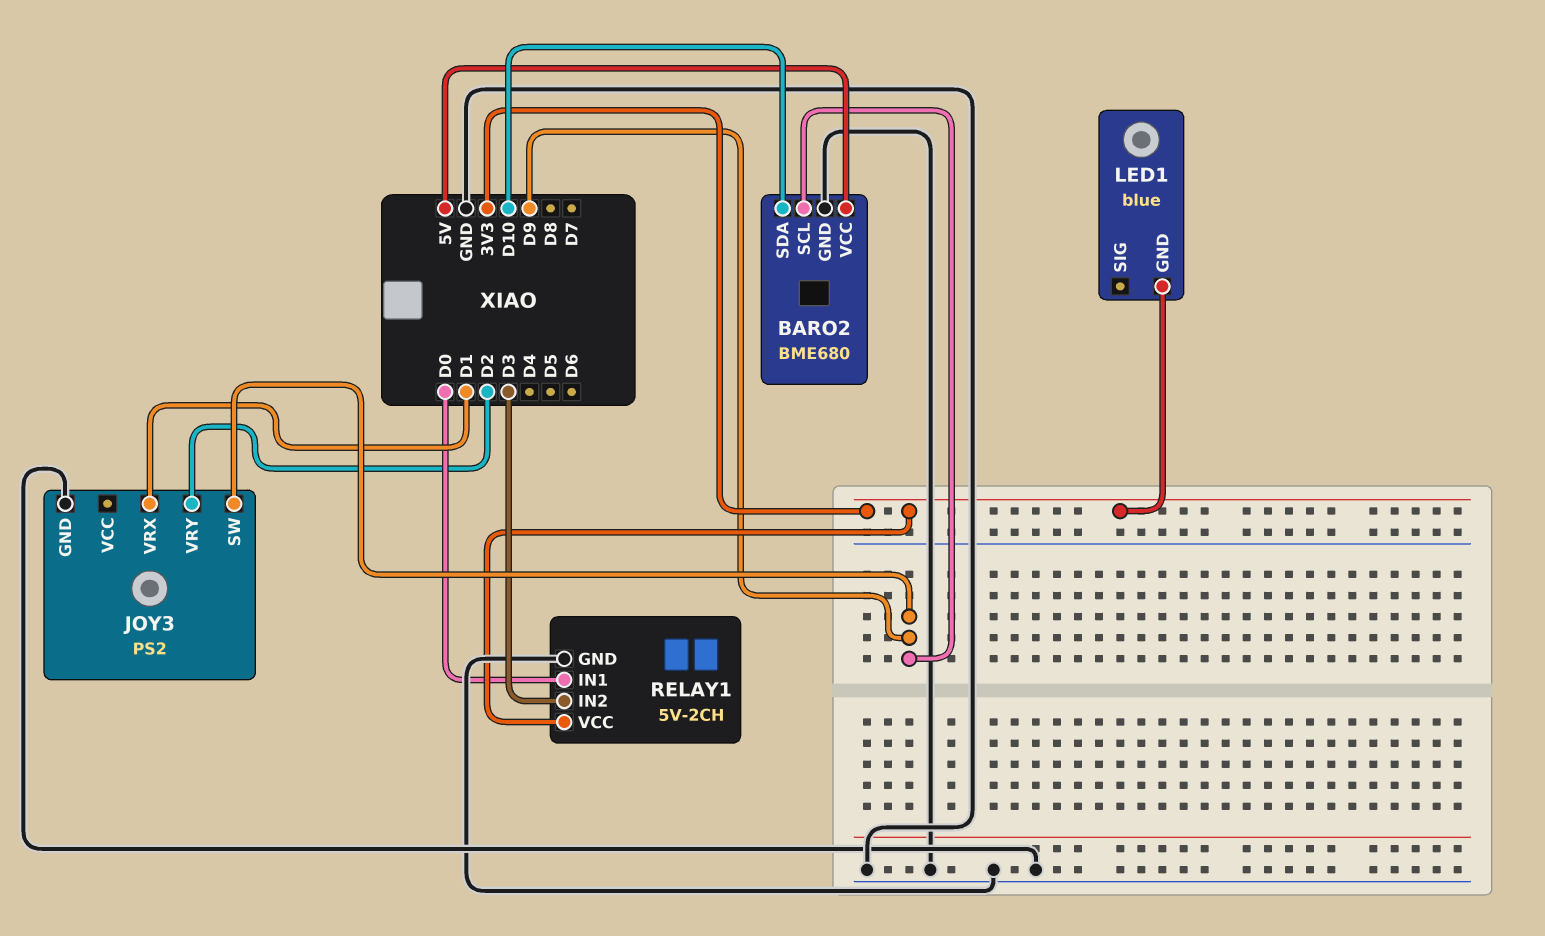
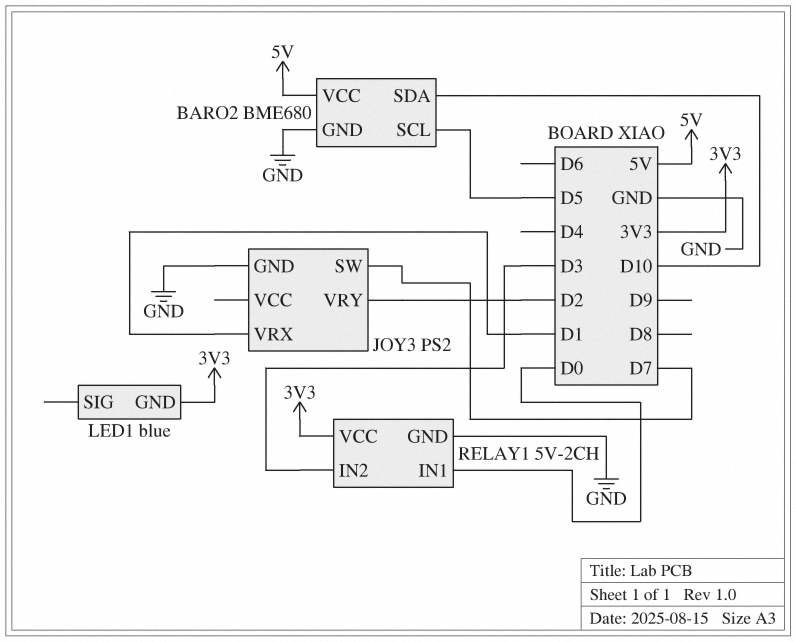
BARO2 pin SCL: D9 -> D5
JOY3 pin SW: D9 -> D7

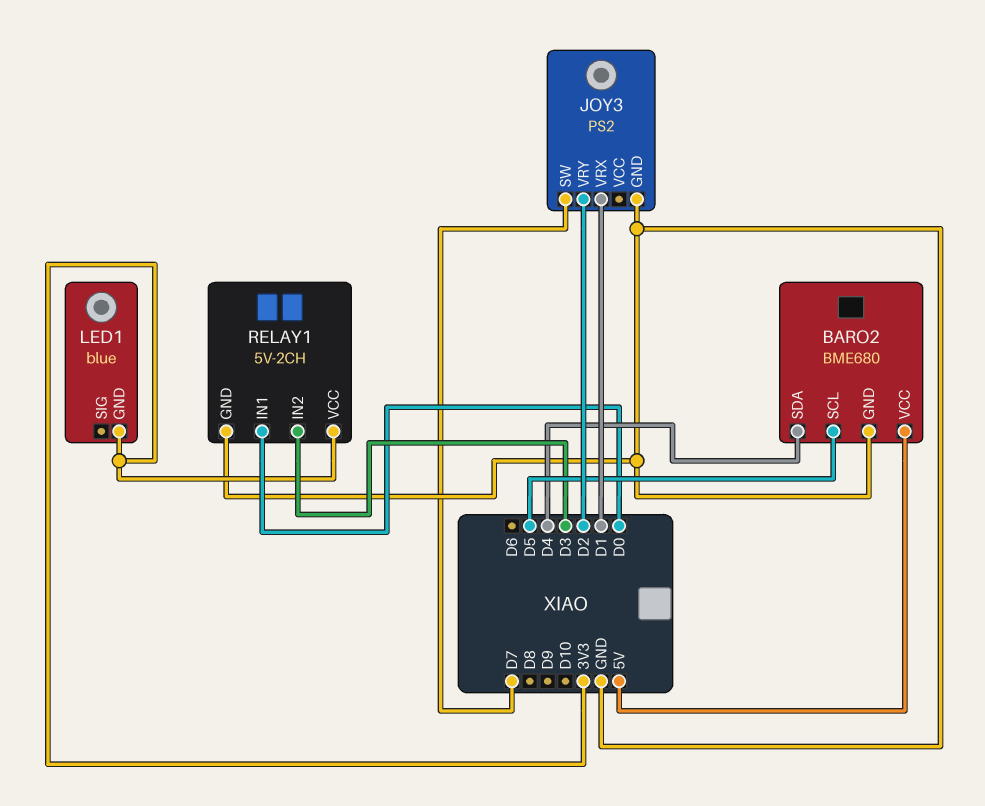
BARO2 pin SDA: D10 -> D4

